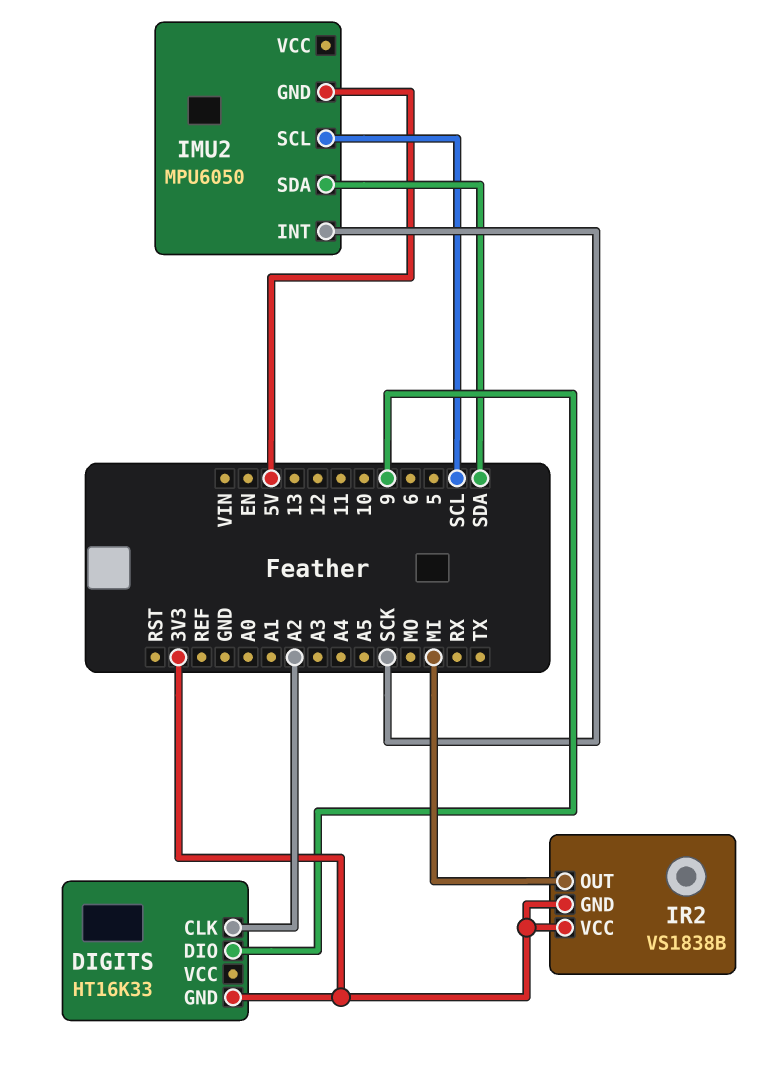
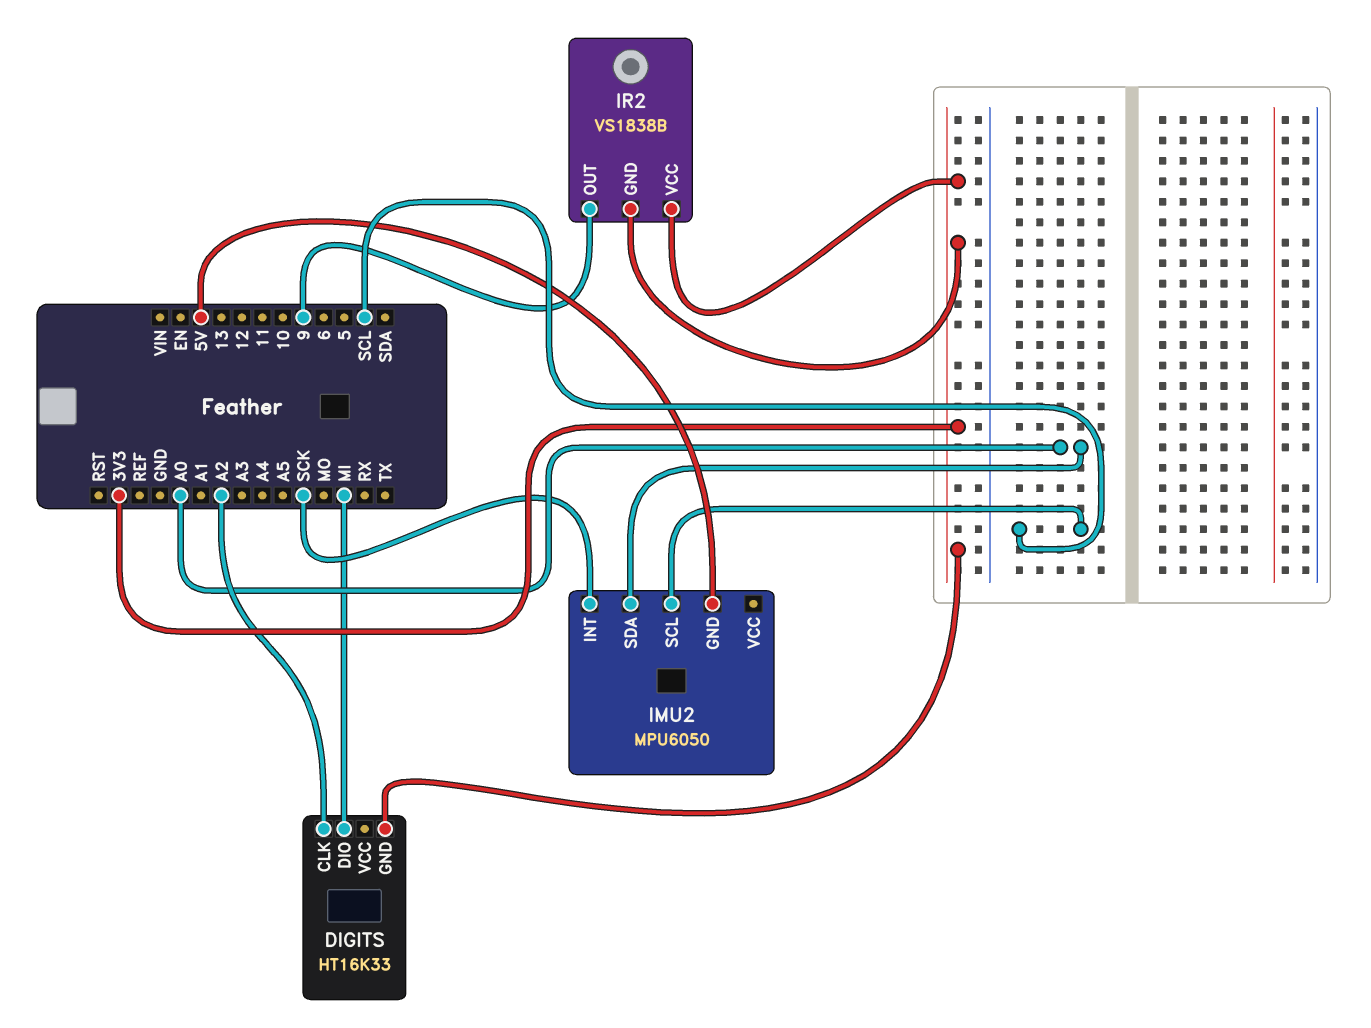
DIGITS pin DIO: 9 -> MI
IMU2 pin SDA: SDA -> A0
IR2 pin OUT: MI -> 9

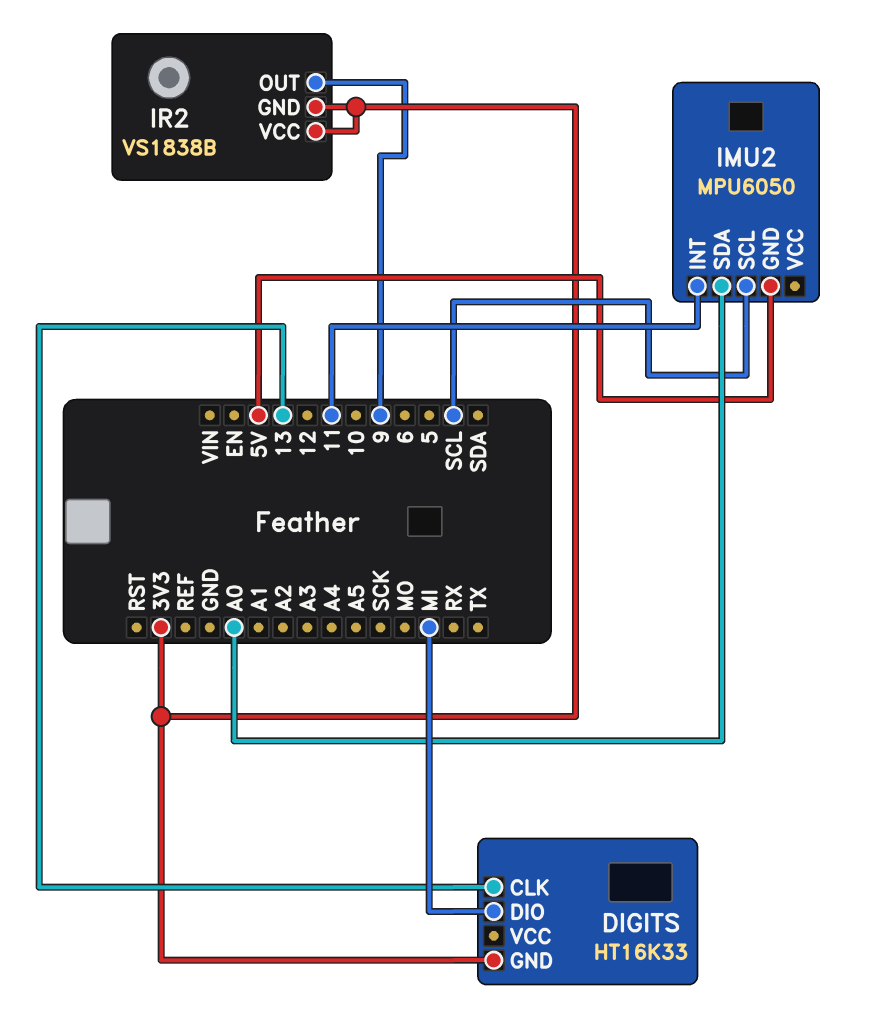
DIGITS pin CLK: A2 -> 13
IMU2 pin INT: SCK -> 11

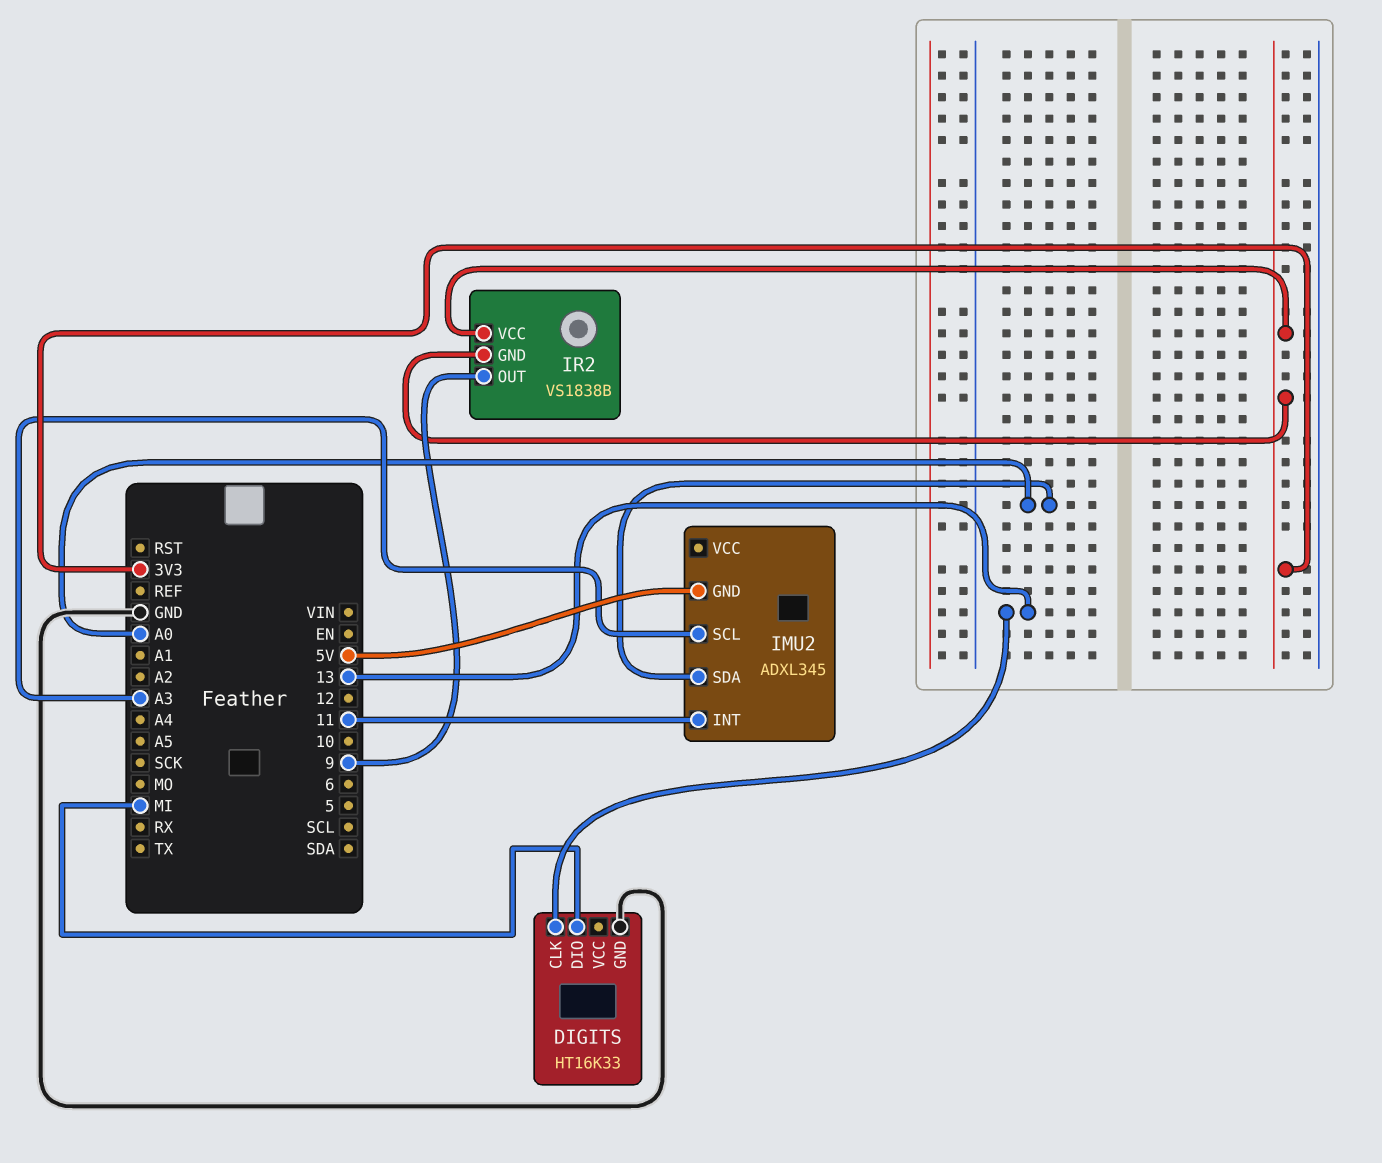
DIGITS pin GND: 3V3 -> GND
IMU2: MPU6050 -> ADXL345
IMU2 pin SCL: SCL -> A3

